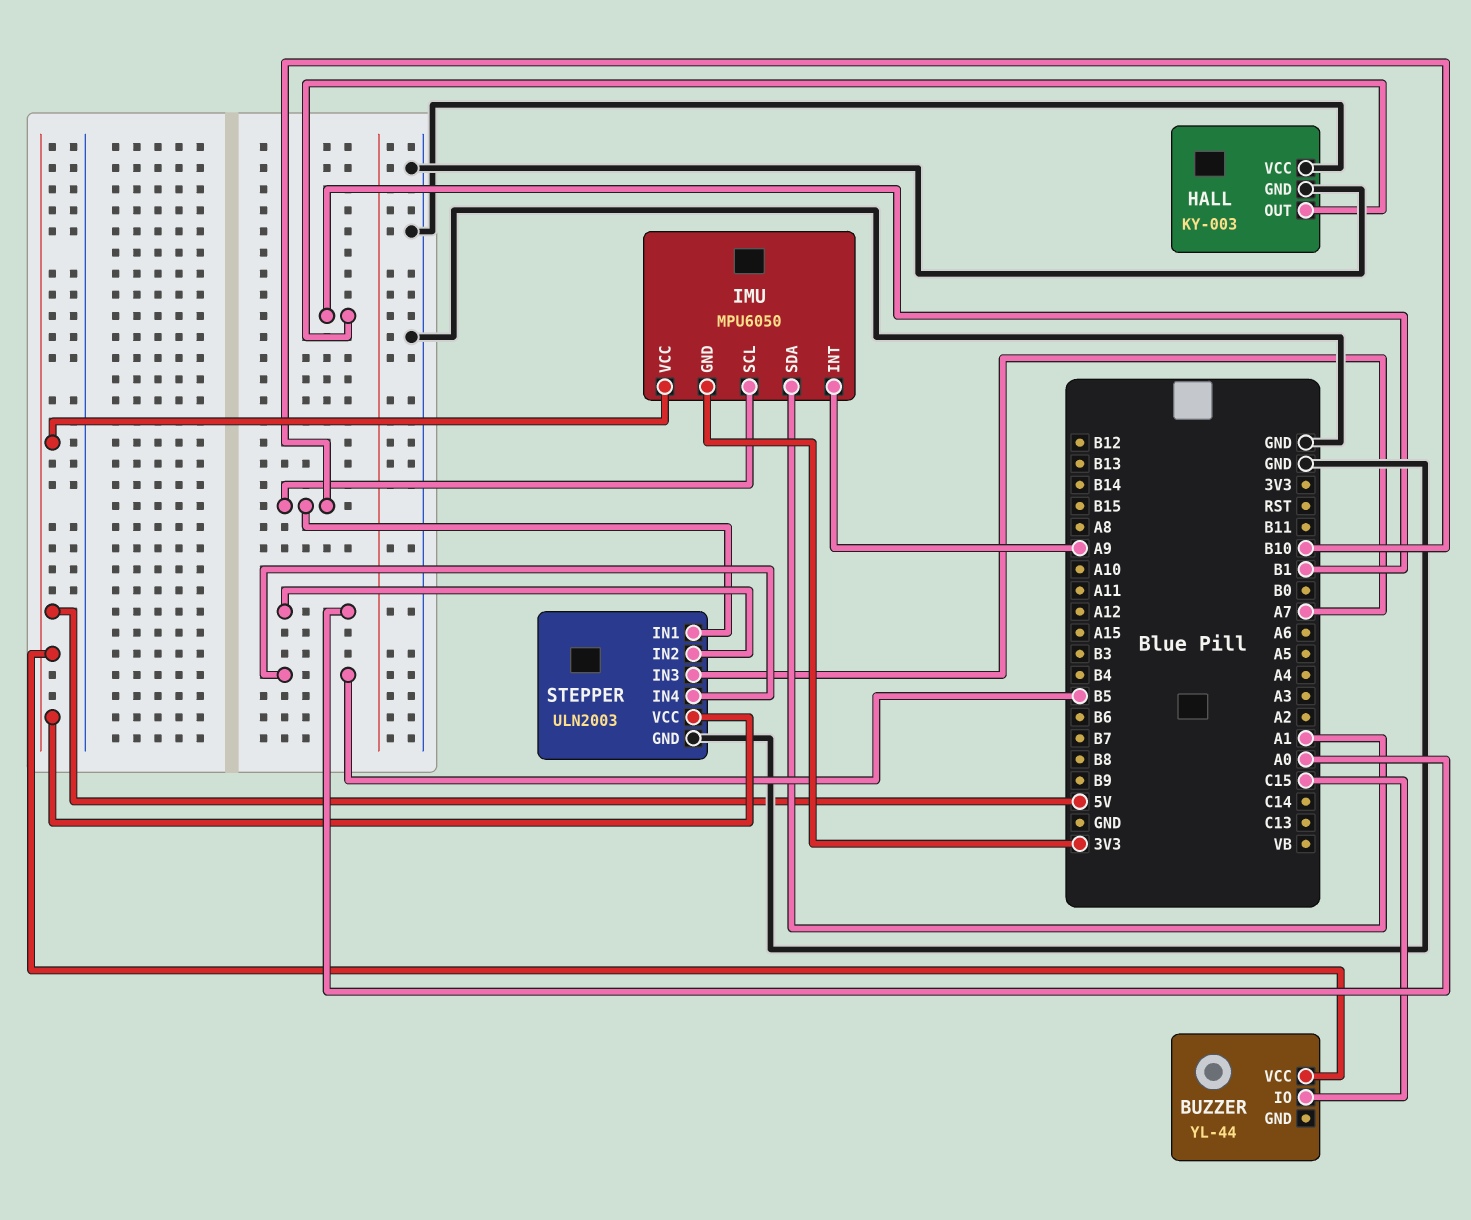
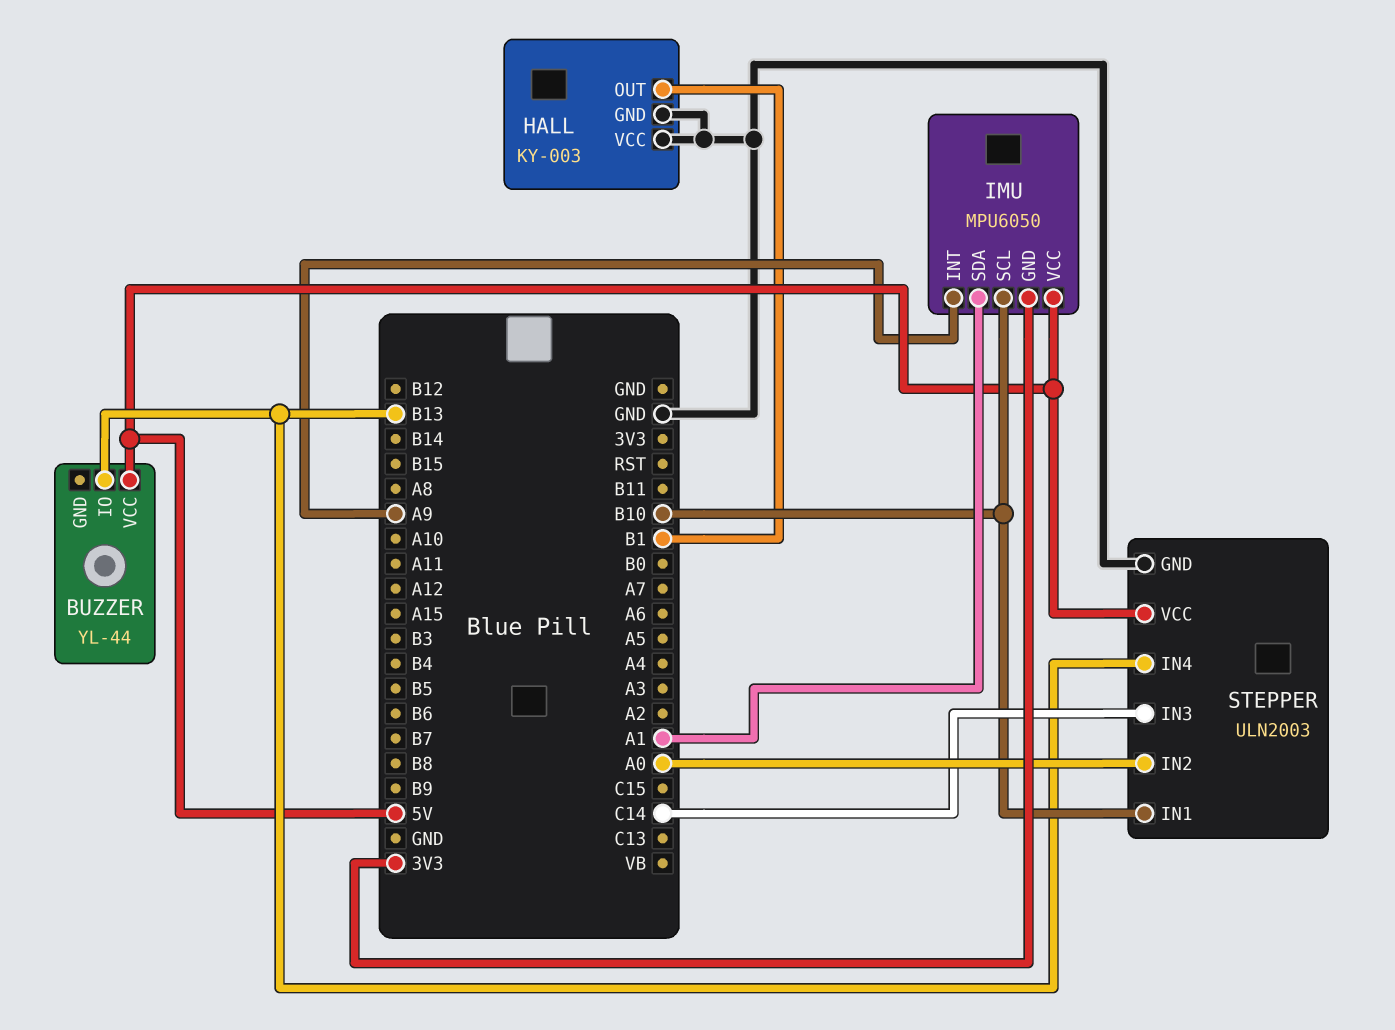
BUZZER pin IO: C15 -> B13
STEPPER pin IN3: A7 -> C14
STEPPER pin IN4: B5 -> B13

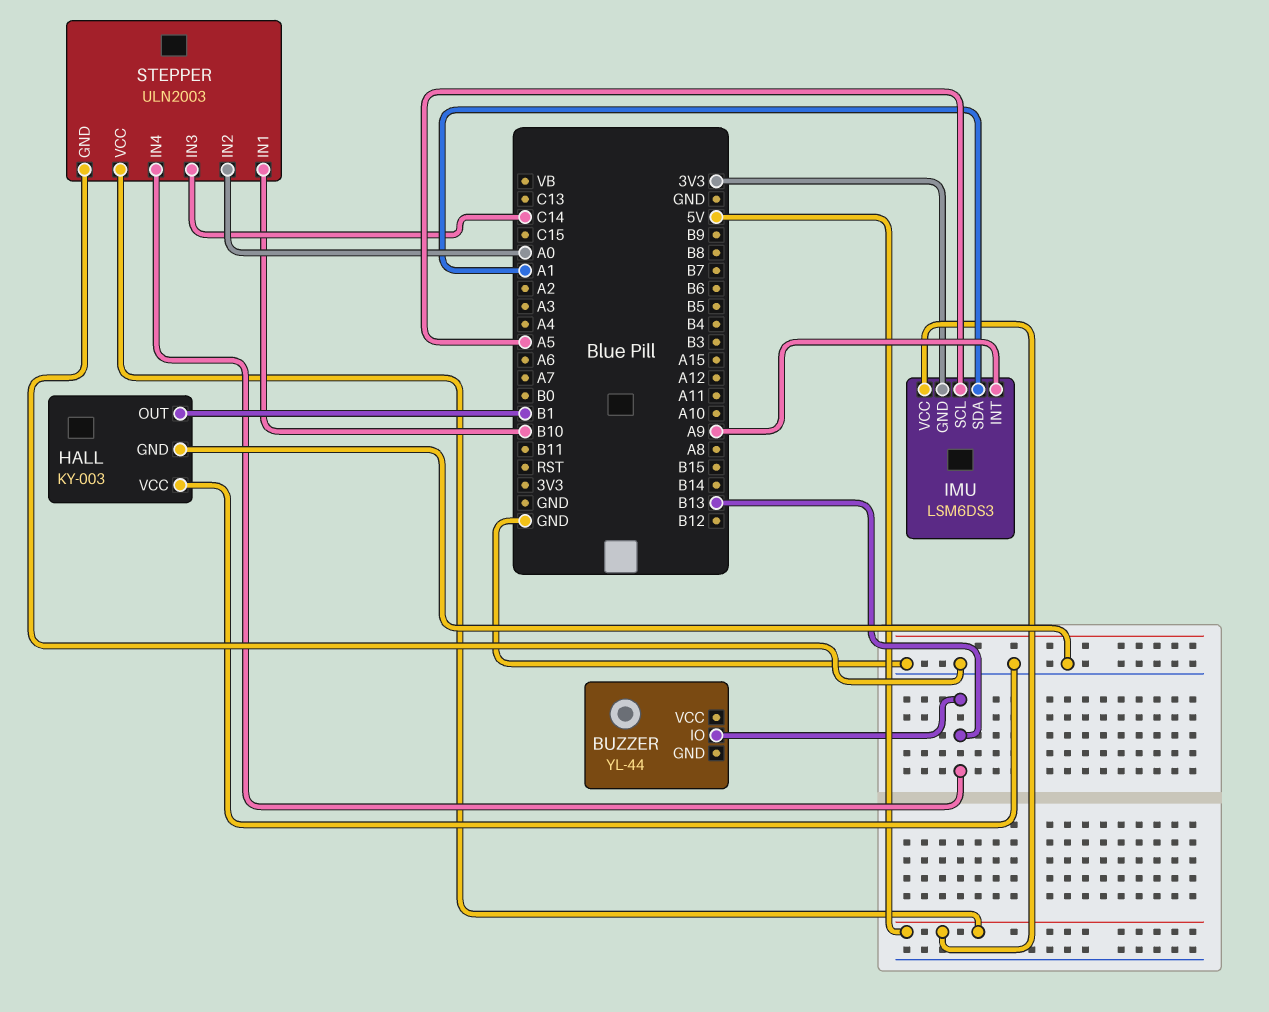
BUZZER pin VCC: 5V -> none
IMU: MPU6050 -> LSM6DS3
IMU pin SCL: B10 -> A5

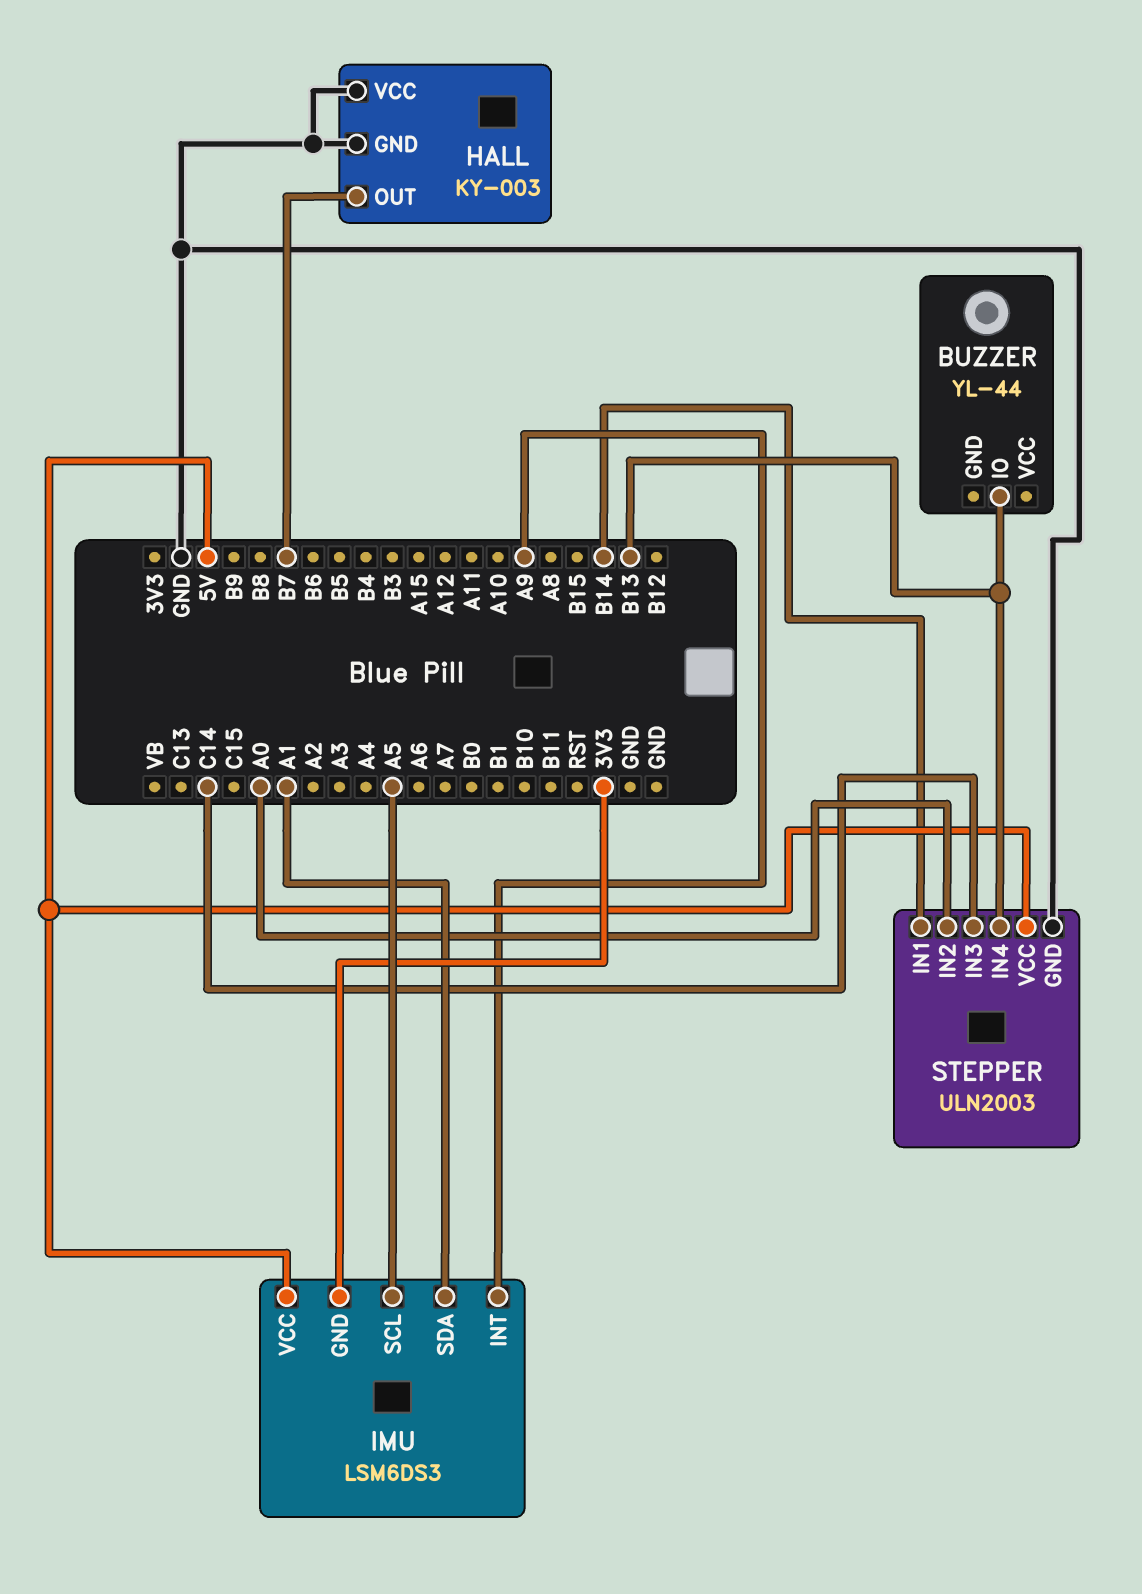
HALL pin OUT: B1 -> B7
STEPPER pin IN1: B10 -> B14

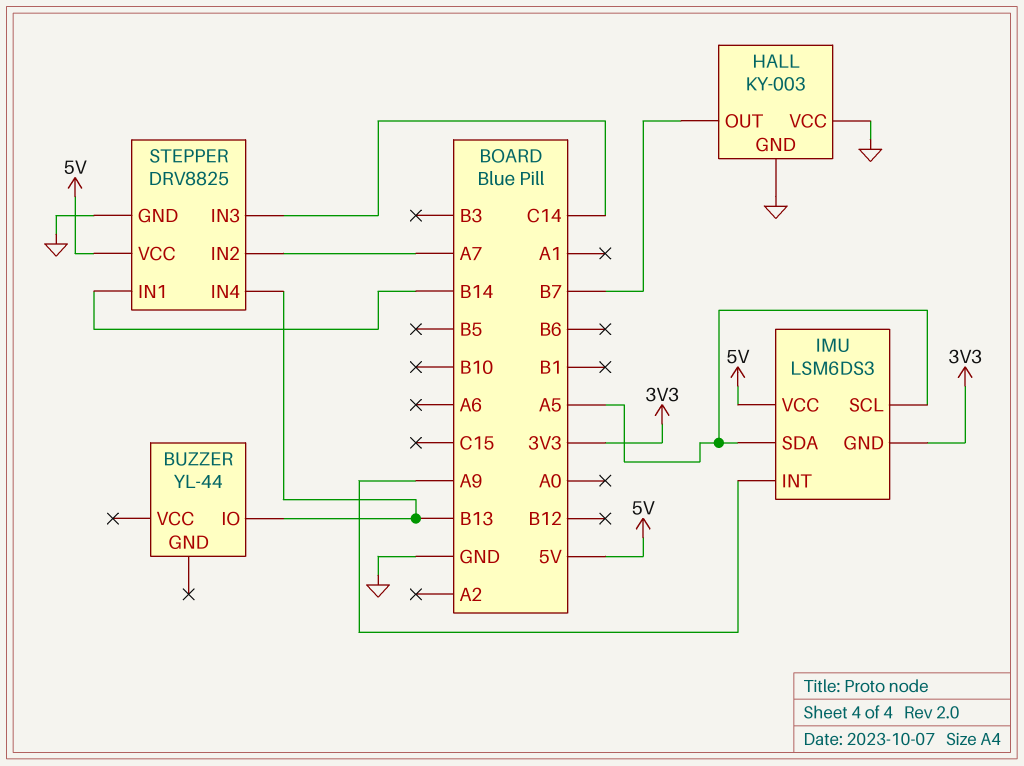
IMU pin SDA: A1 -> A5
STEPPER: ULN2003 -> DRV8825
STEPPER pin IN2: A0 -> A7

